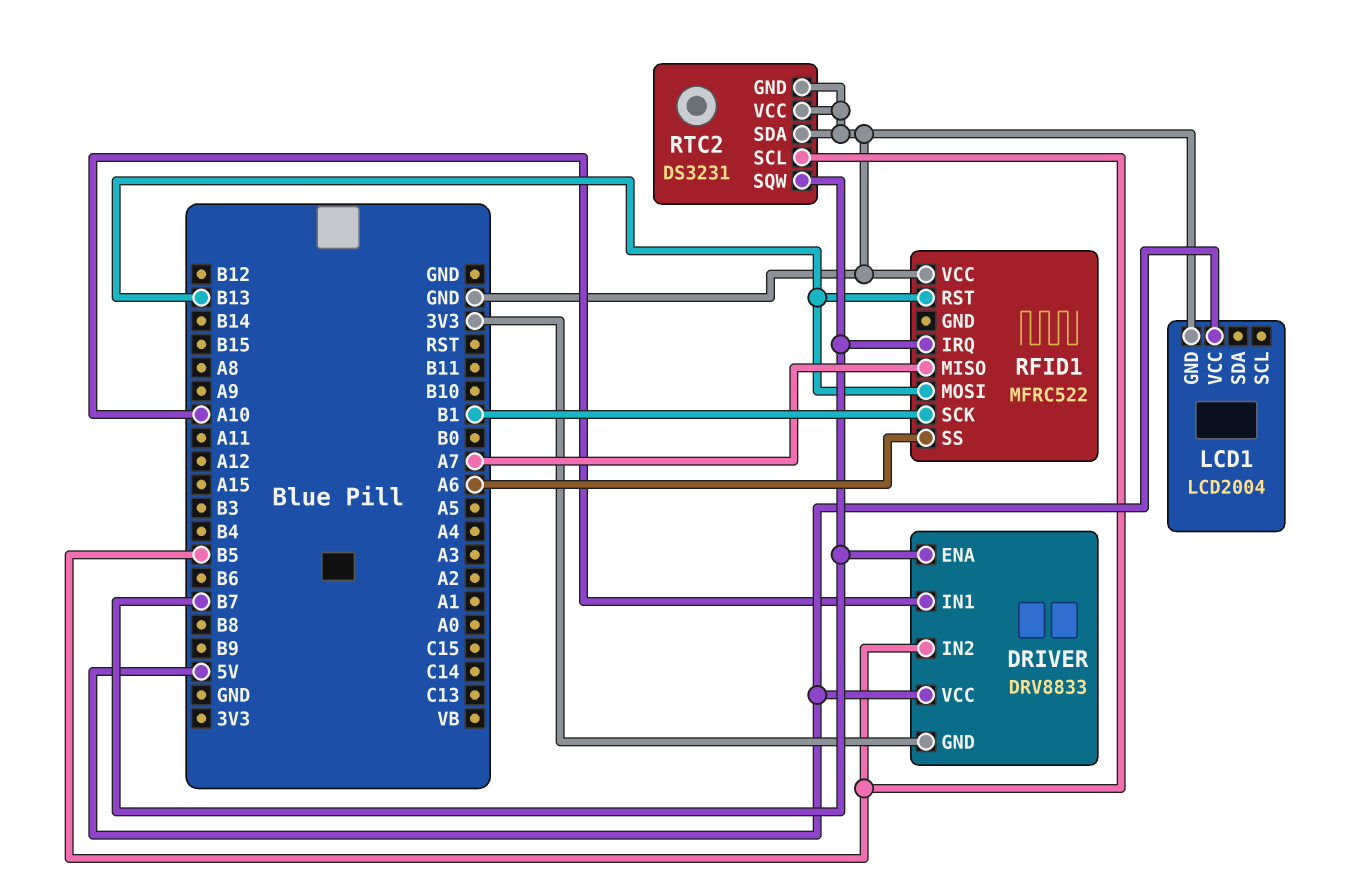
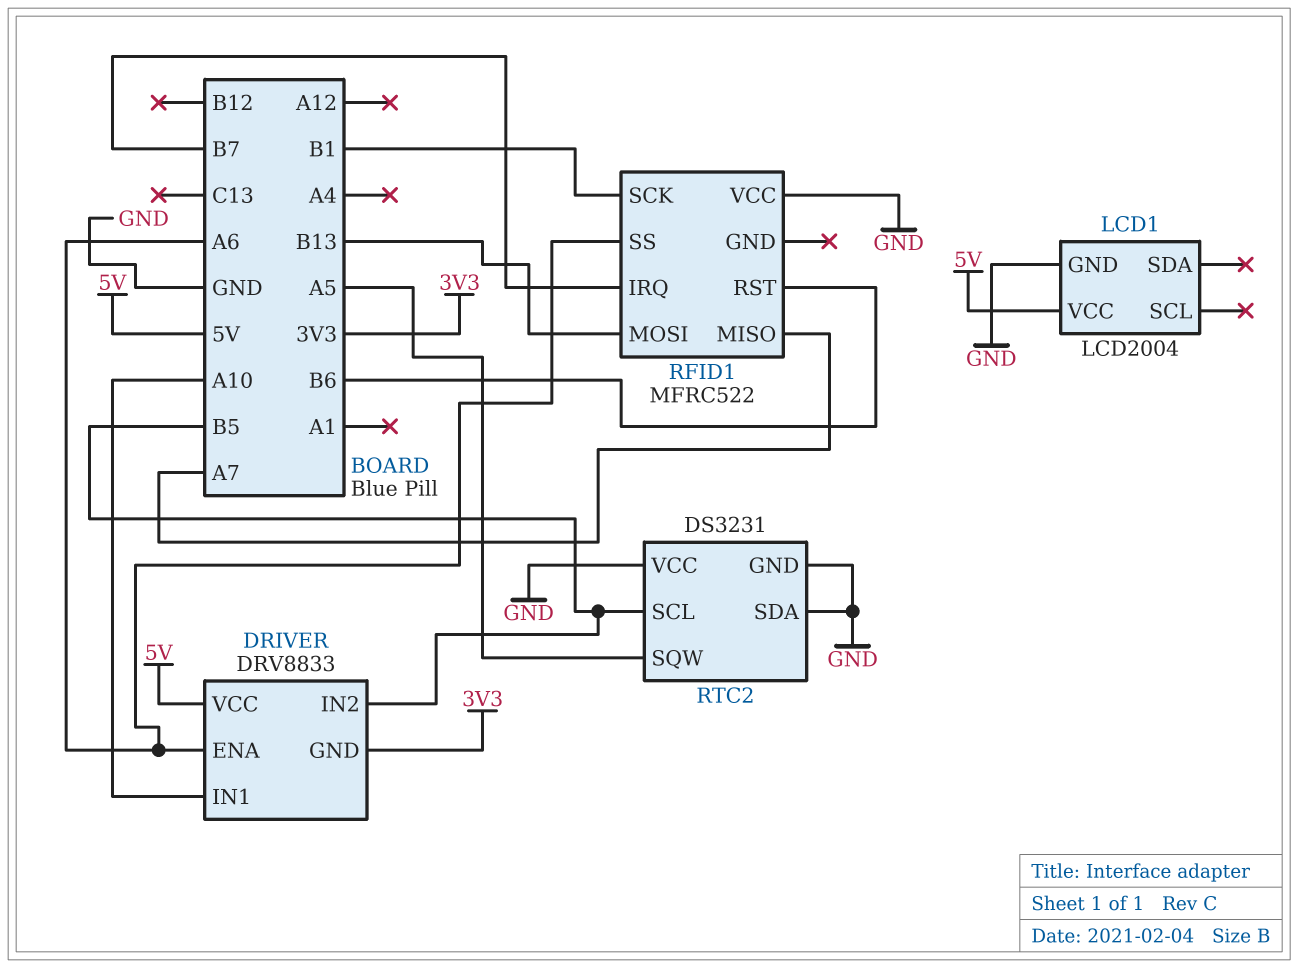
DRIVER pin ENA: B7 -> A6
RFID1 pin RST: B13 -> B6
RTC2 pin SQW: B7 -> A5

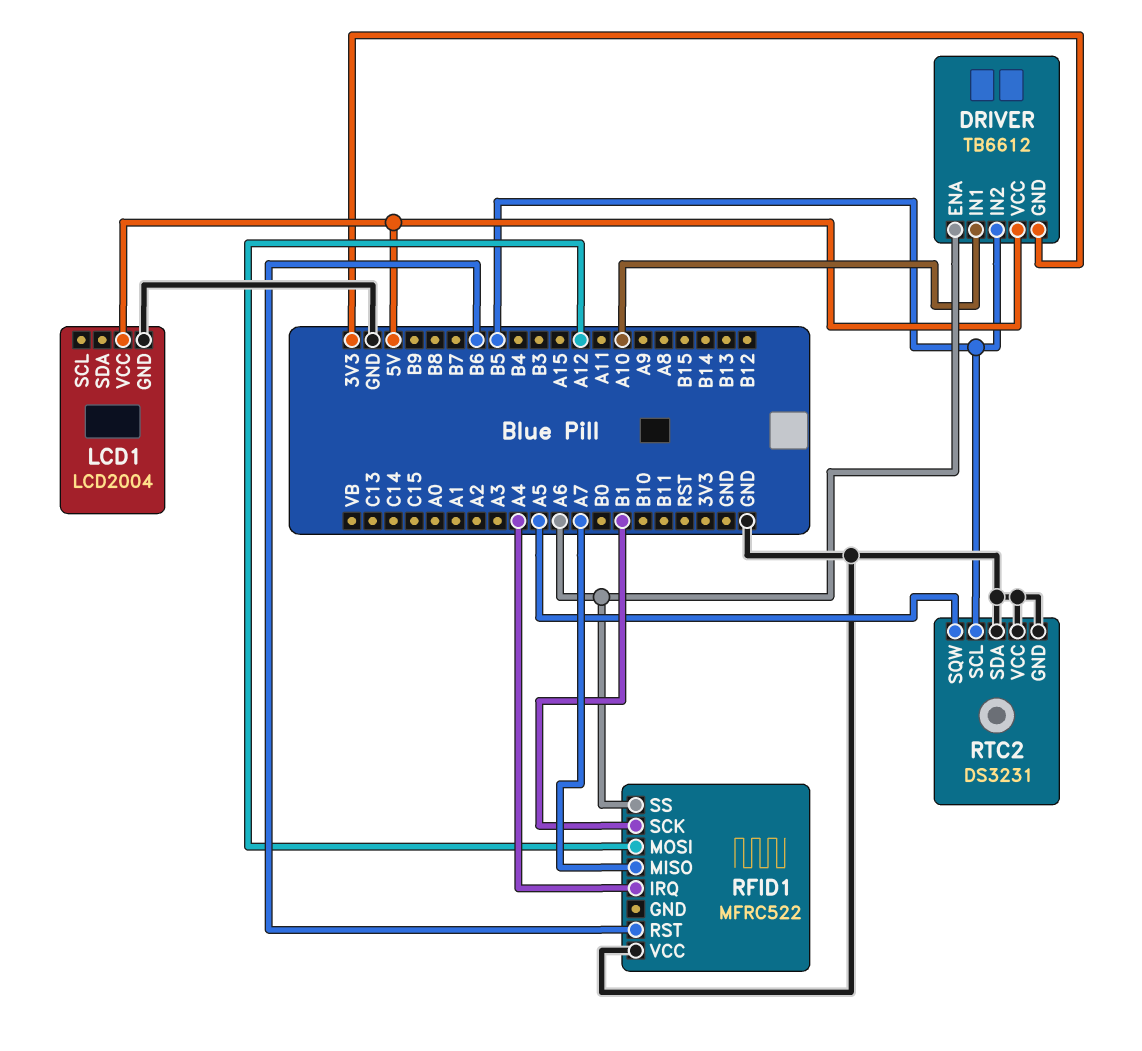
DRIVER: DRV8833 -> TB6612
RFID1 pin IRQ: B7 -> A4
RFID1 pin MOSI: B13 -> A12

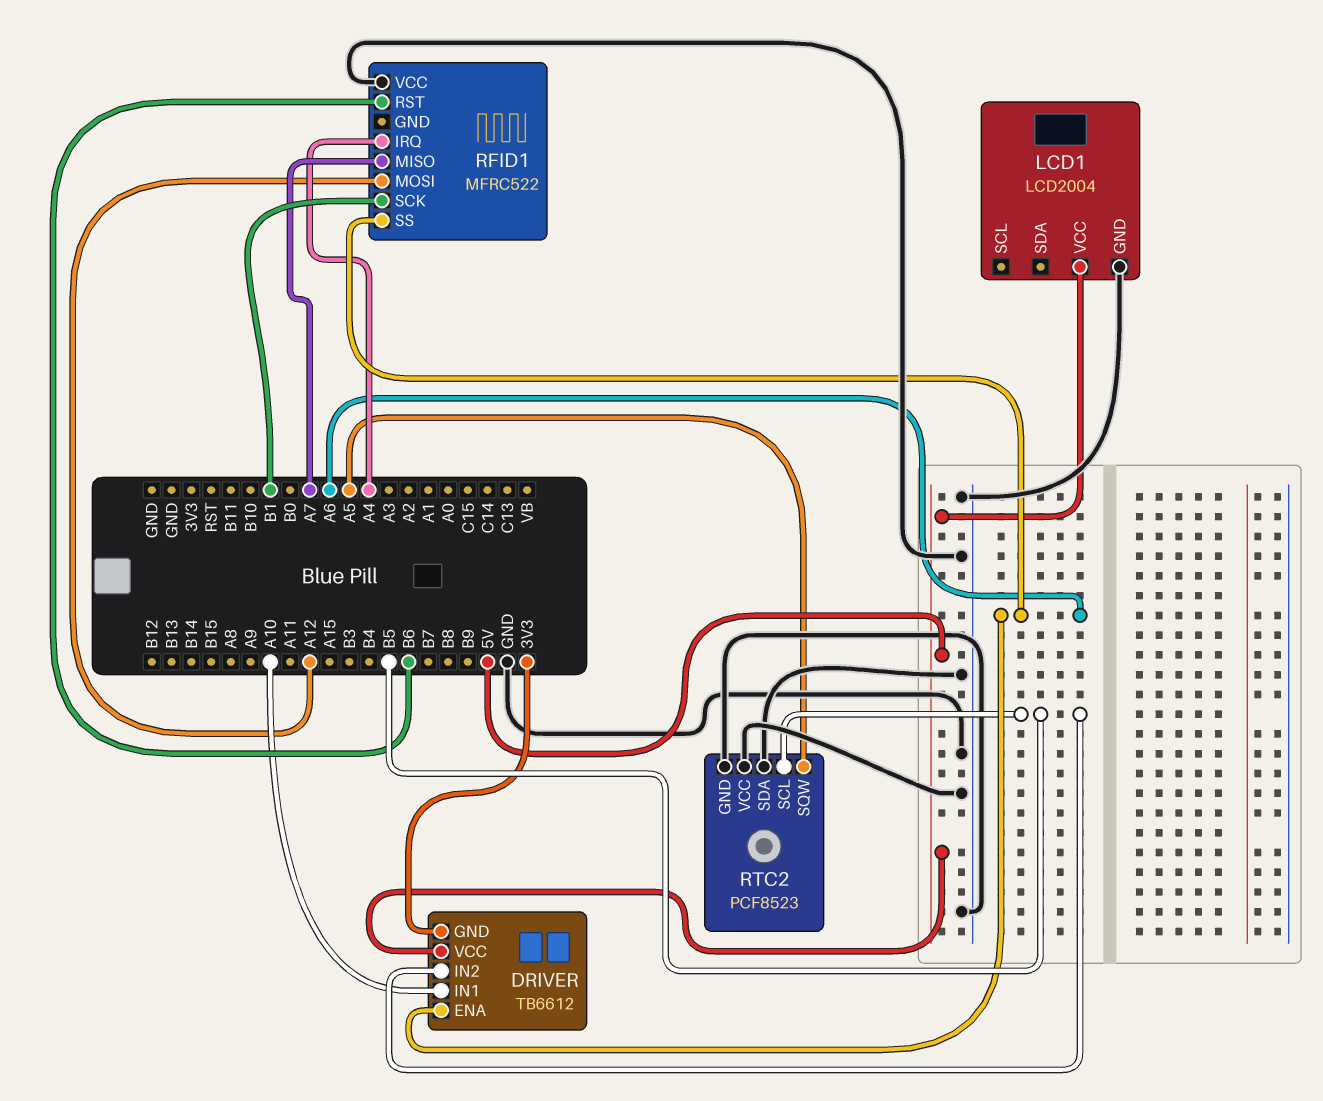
RTC2: DS3231 -> PCF8523

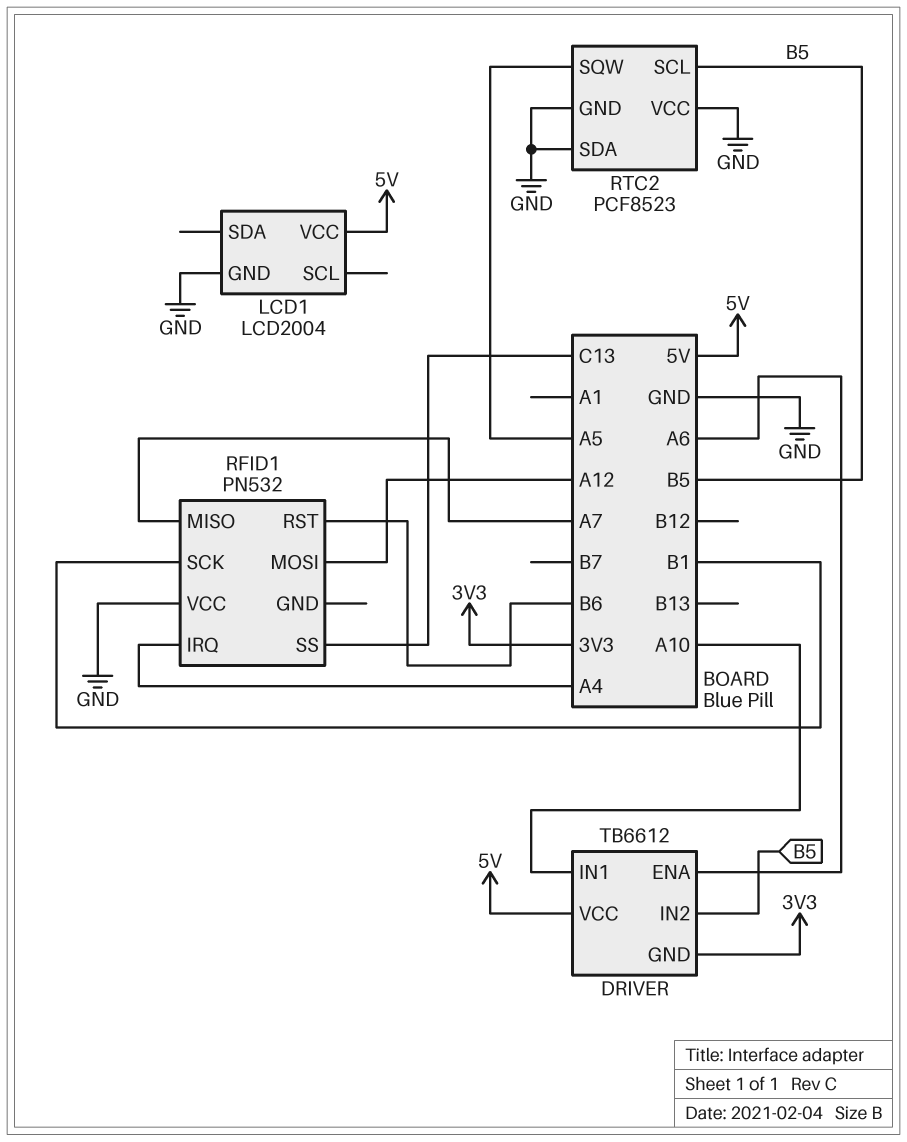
RFID1: MFRC522 -> PN532
RFID1 pin SS: A6 -> C13

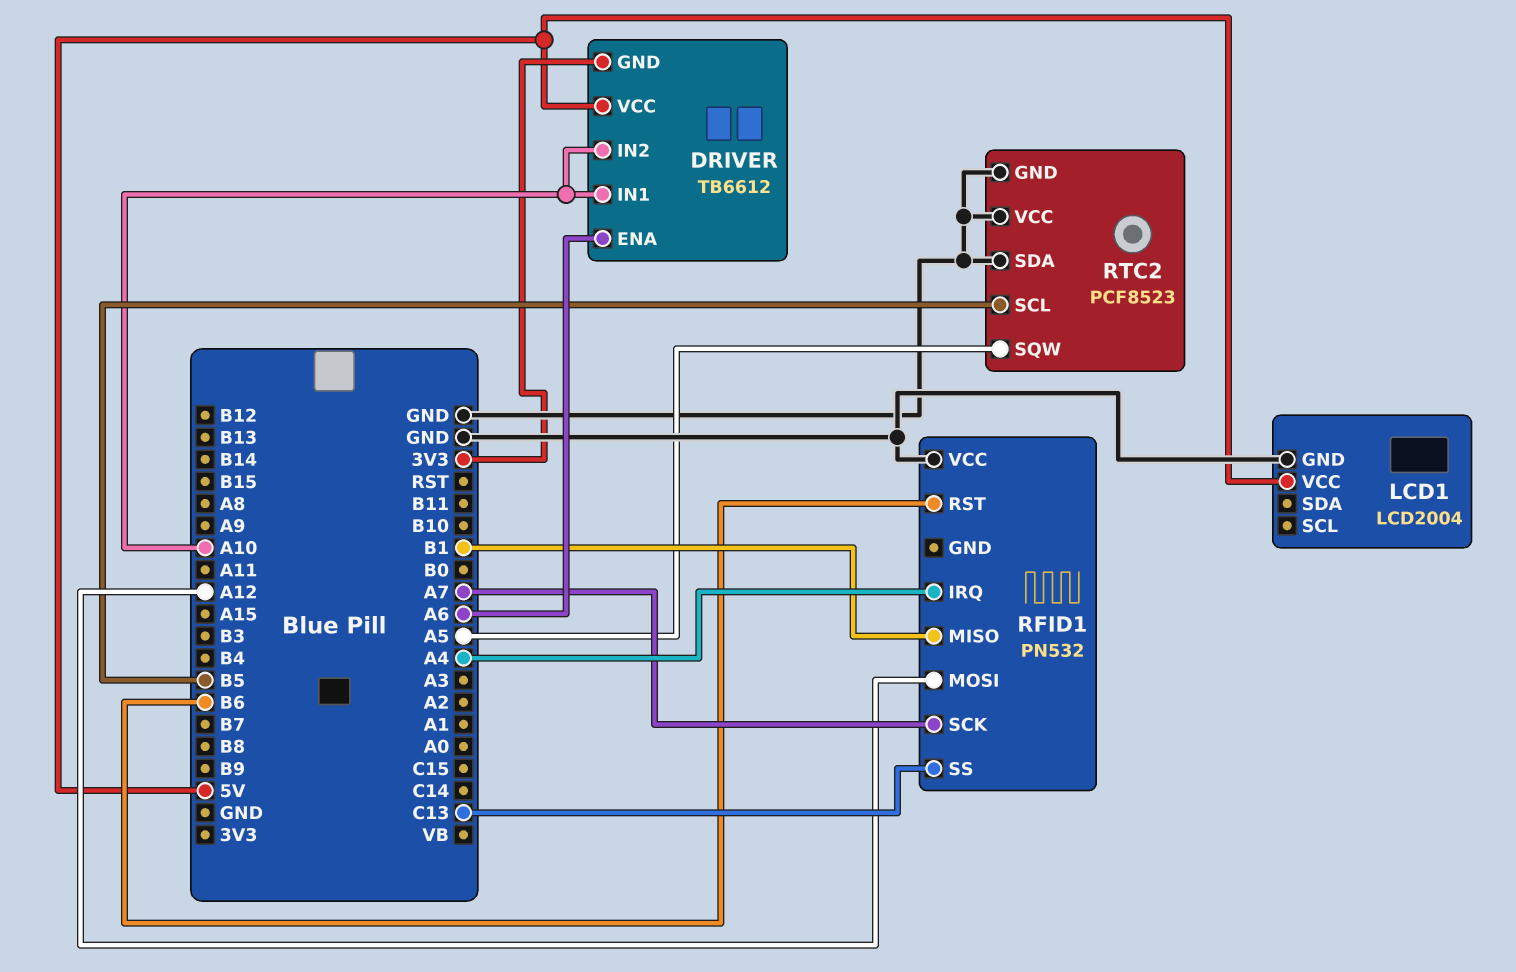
DRIVER pin IN2: B5 -> A10
RFID1 pin MISO: A7 -> B1
RFID1 pin SCK: B1 -> A7

